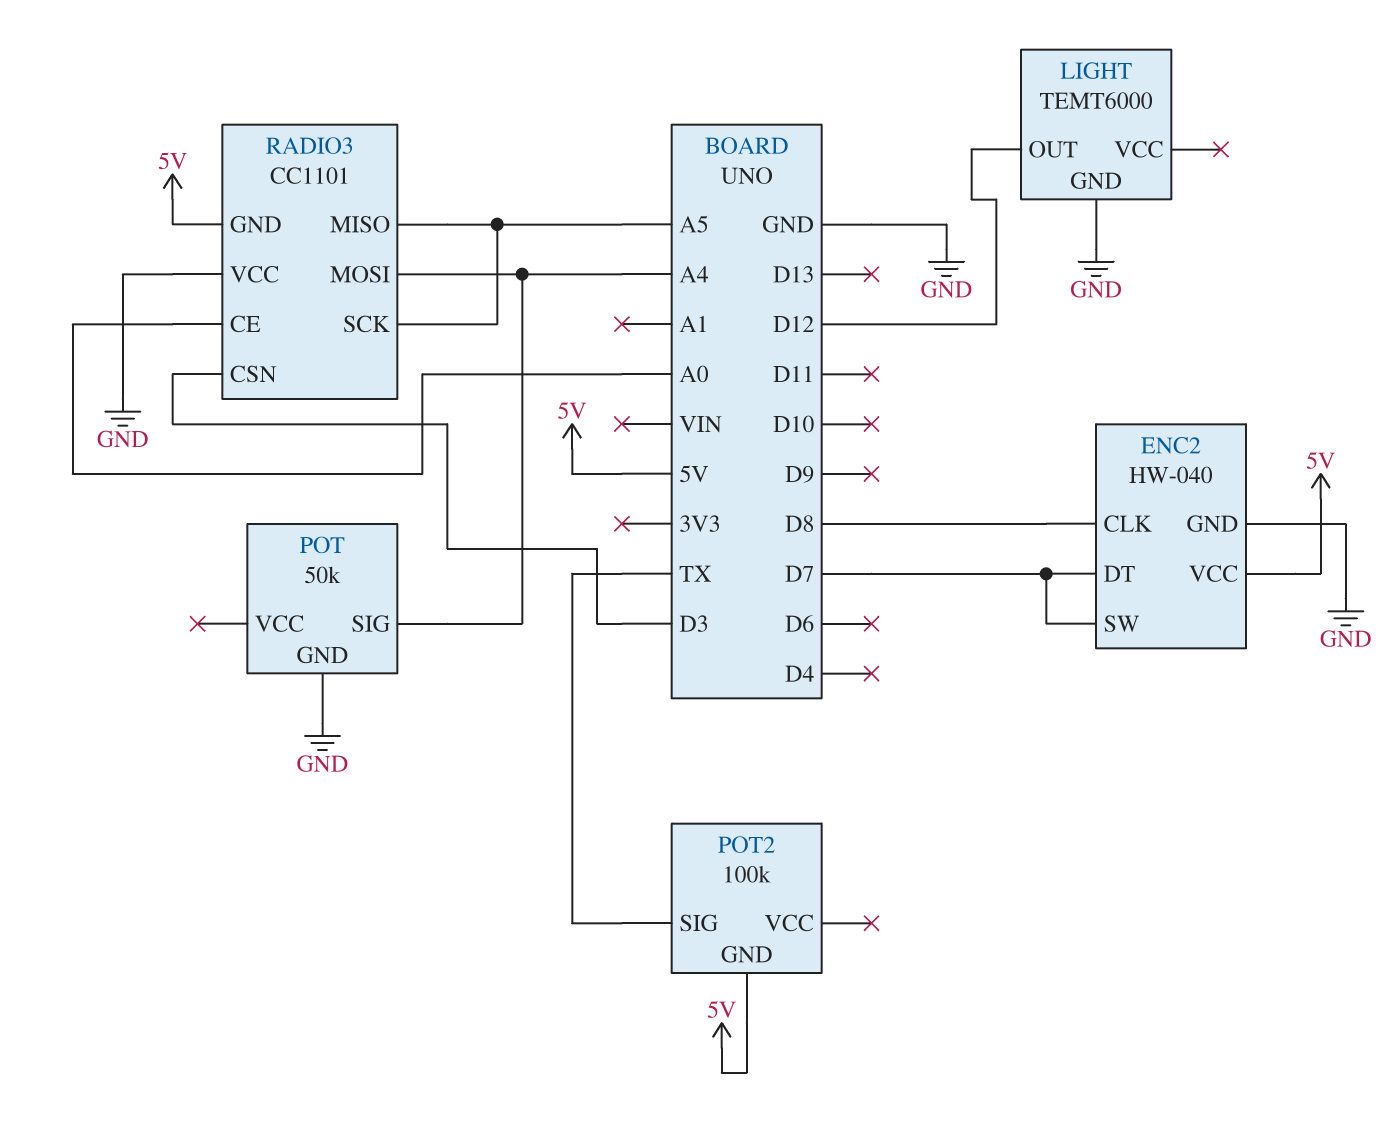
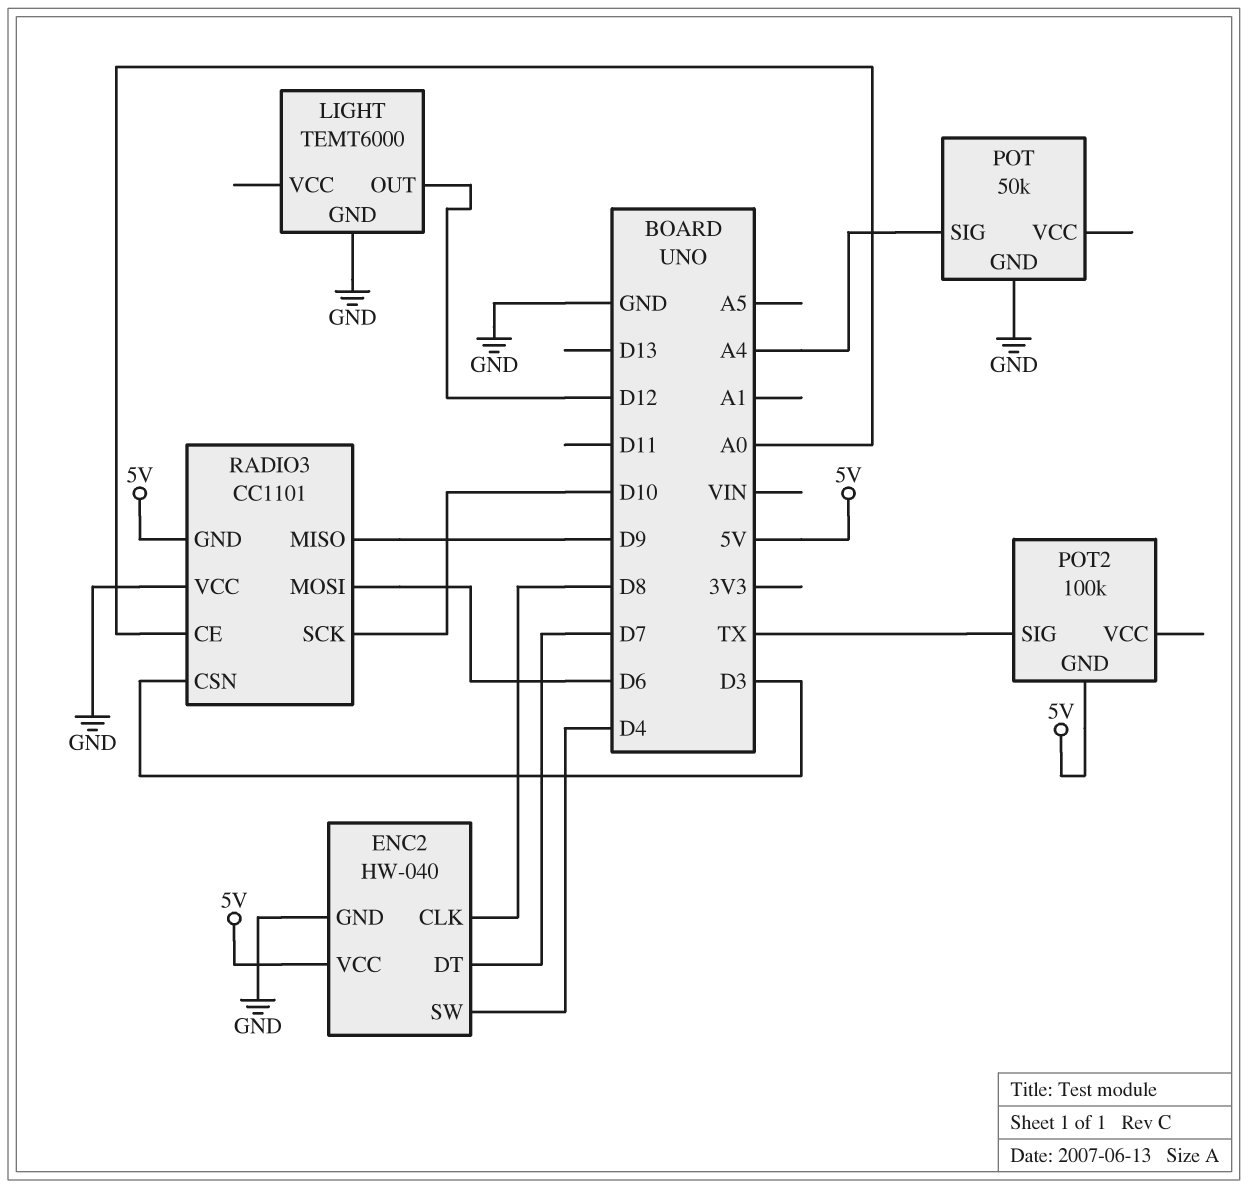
ENC2 pin SW: D7 -> D4
RADIO3 pin MISO: A5 -> D9
RADIO3 pin MOSI: A4 -> D6
RADIO3 pin SCK: A5 -> D10

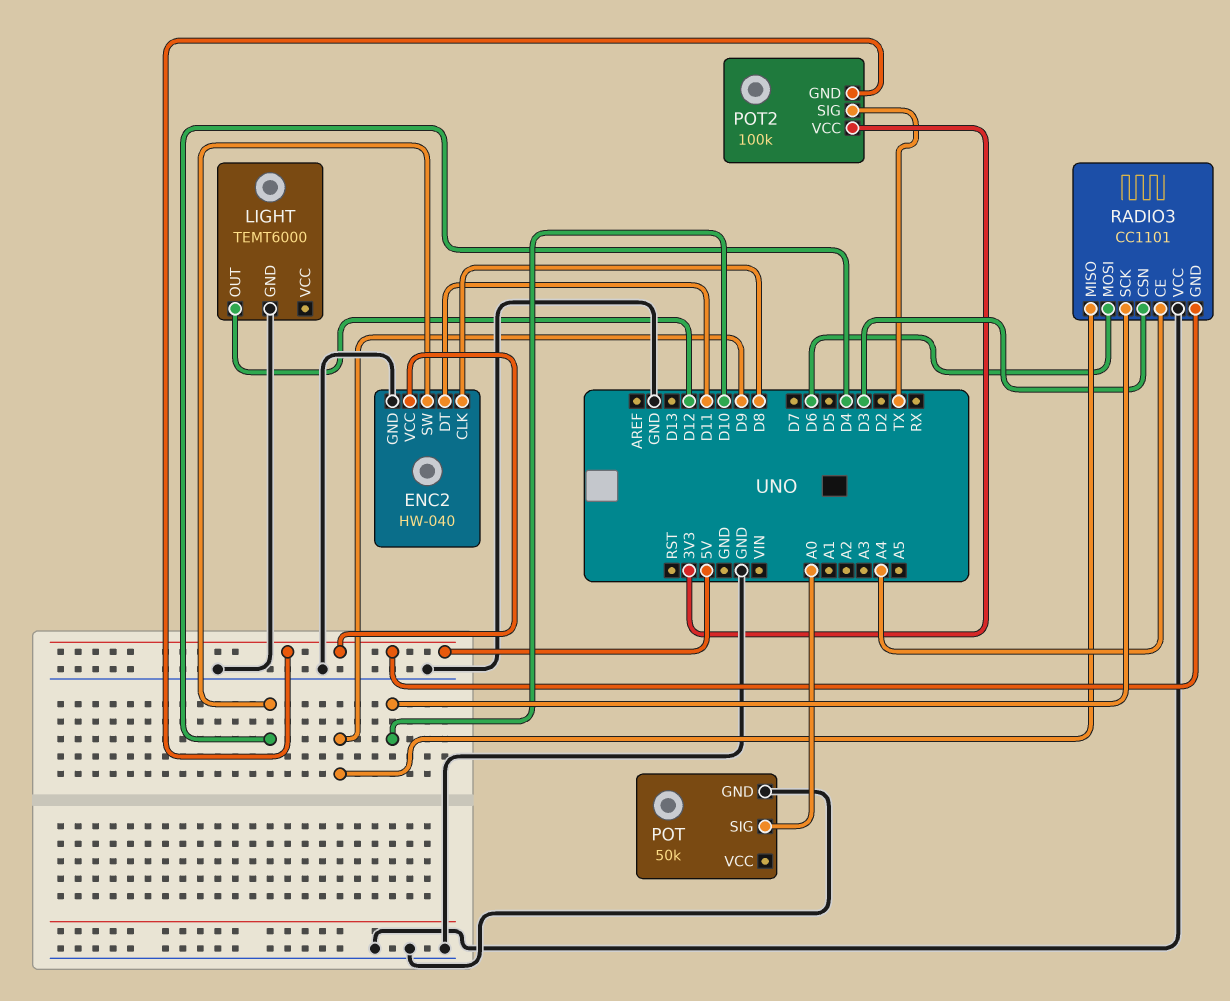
ENC2 pin DT: D7 -> D11
POT pin SIG: A4 -> A0
POT2 pin VCC: none -> 3V3
RADIO3 pin CE: A0 -> A4

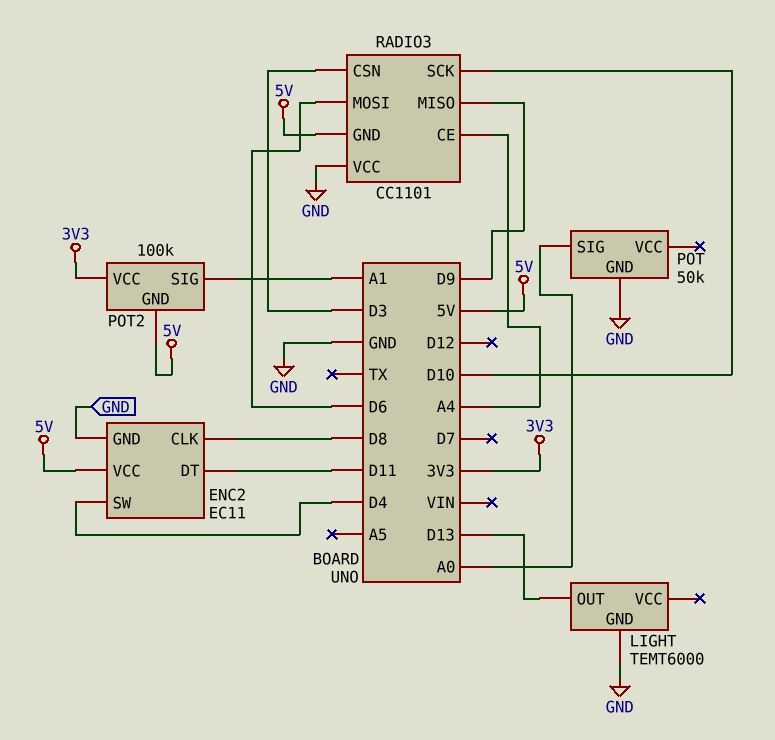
ENC2: HW-040 -> EC11
LIGHT pin OUT: D12 -> D13
POT2 pin SIG: TX -> A1

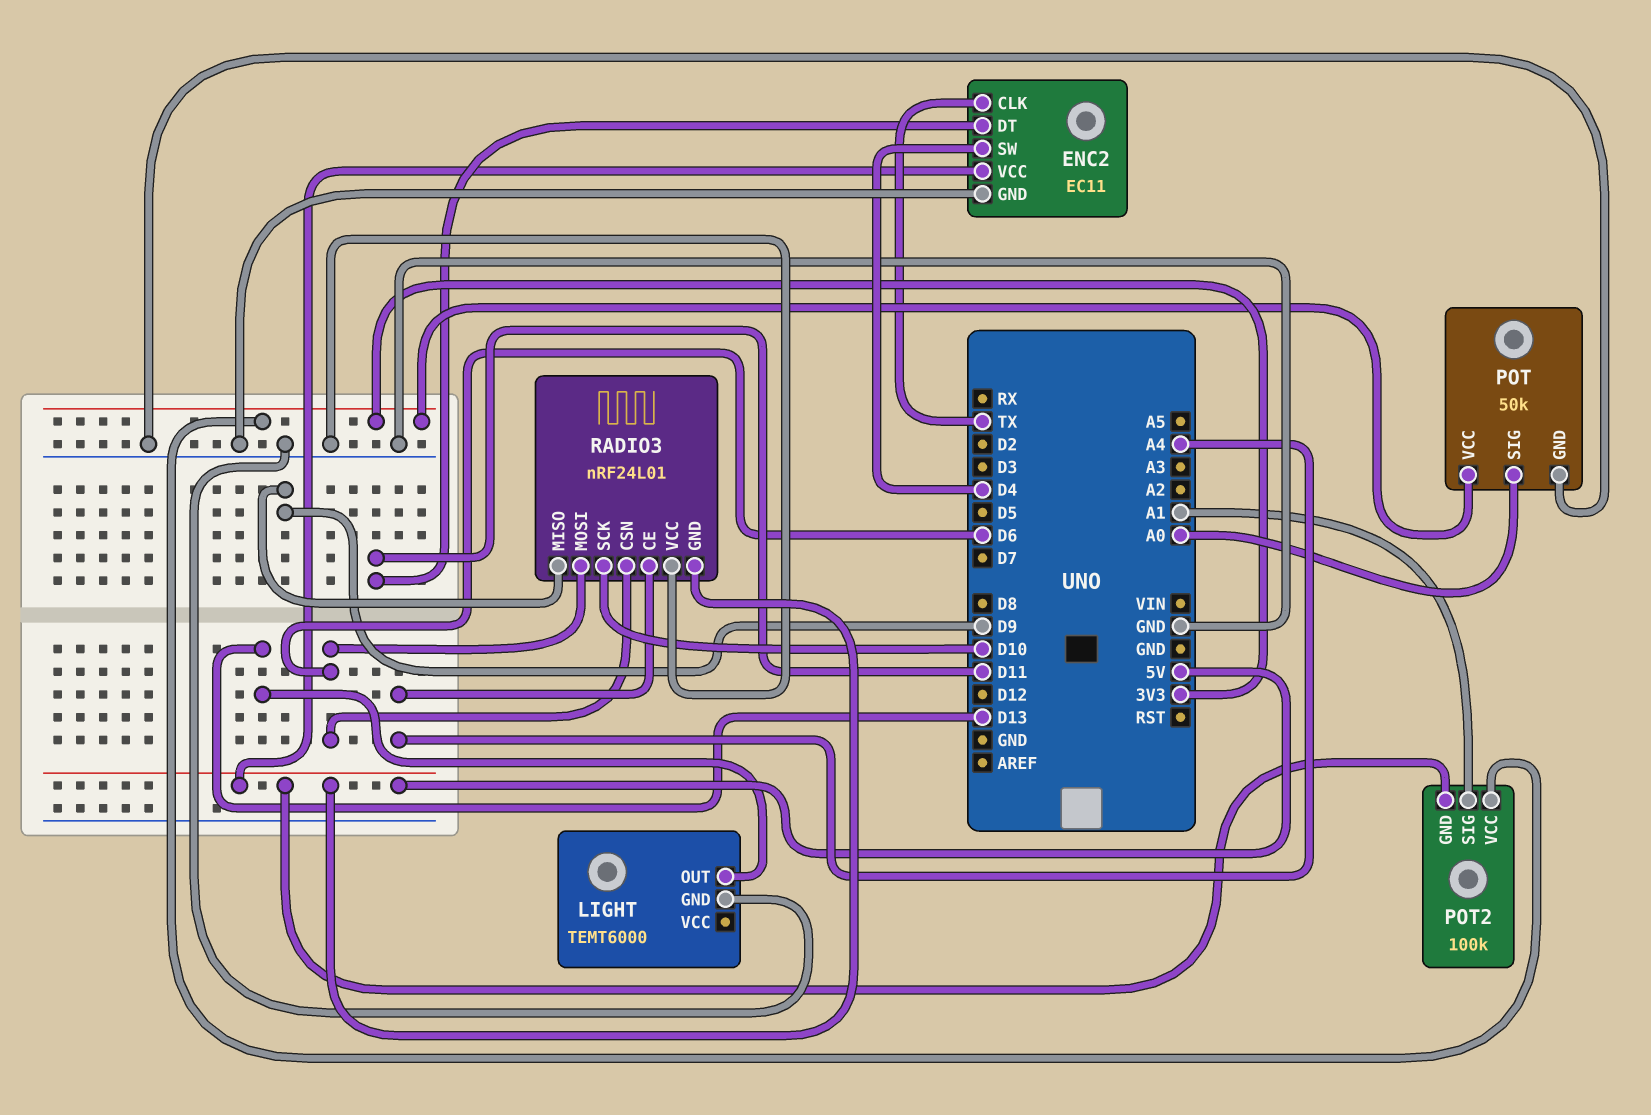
ENC2 pin CLK: D8 -> TX
POT pin VCC: none -> 3V3
RADIO3: CC1101 -> nRF24L01
RADIO3 pin CSN: D3 -> D6

